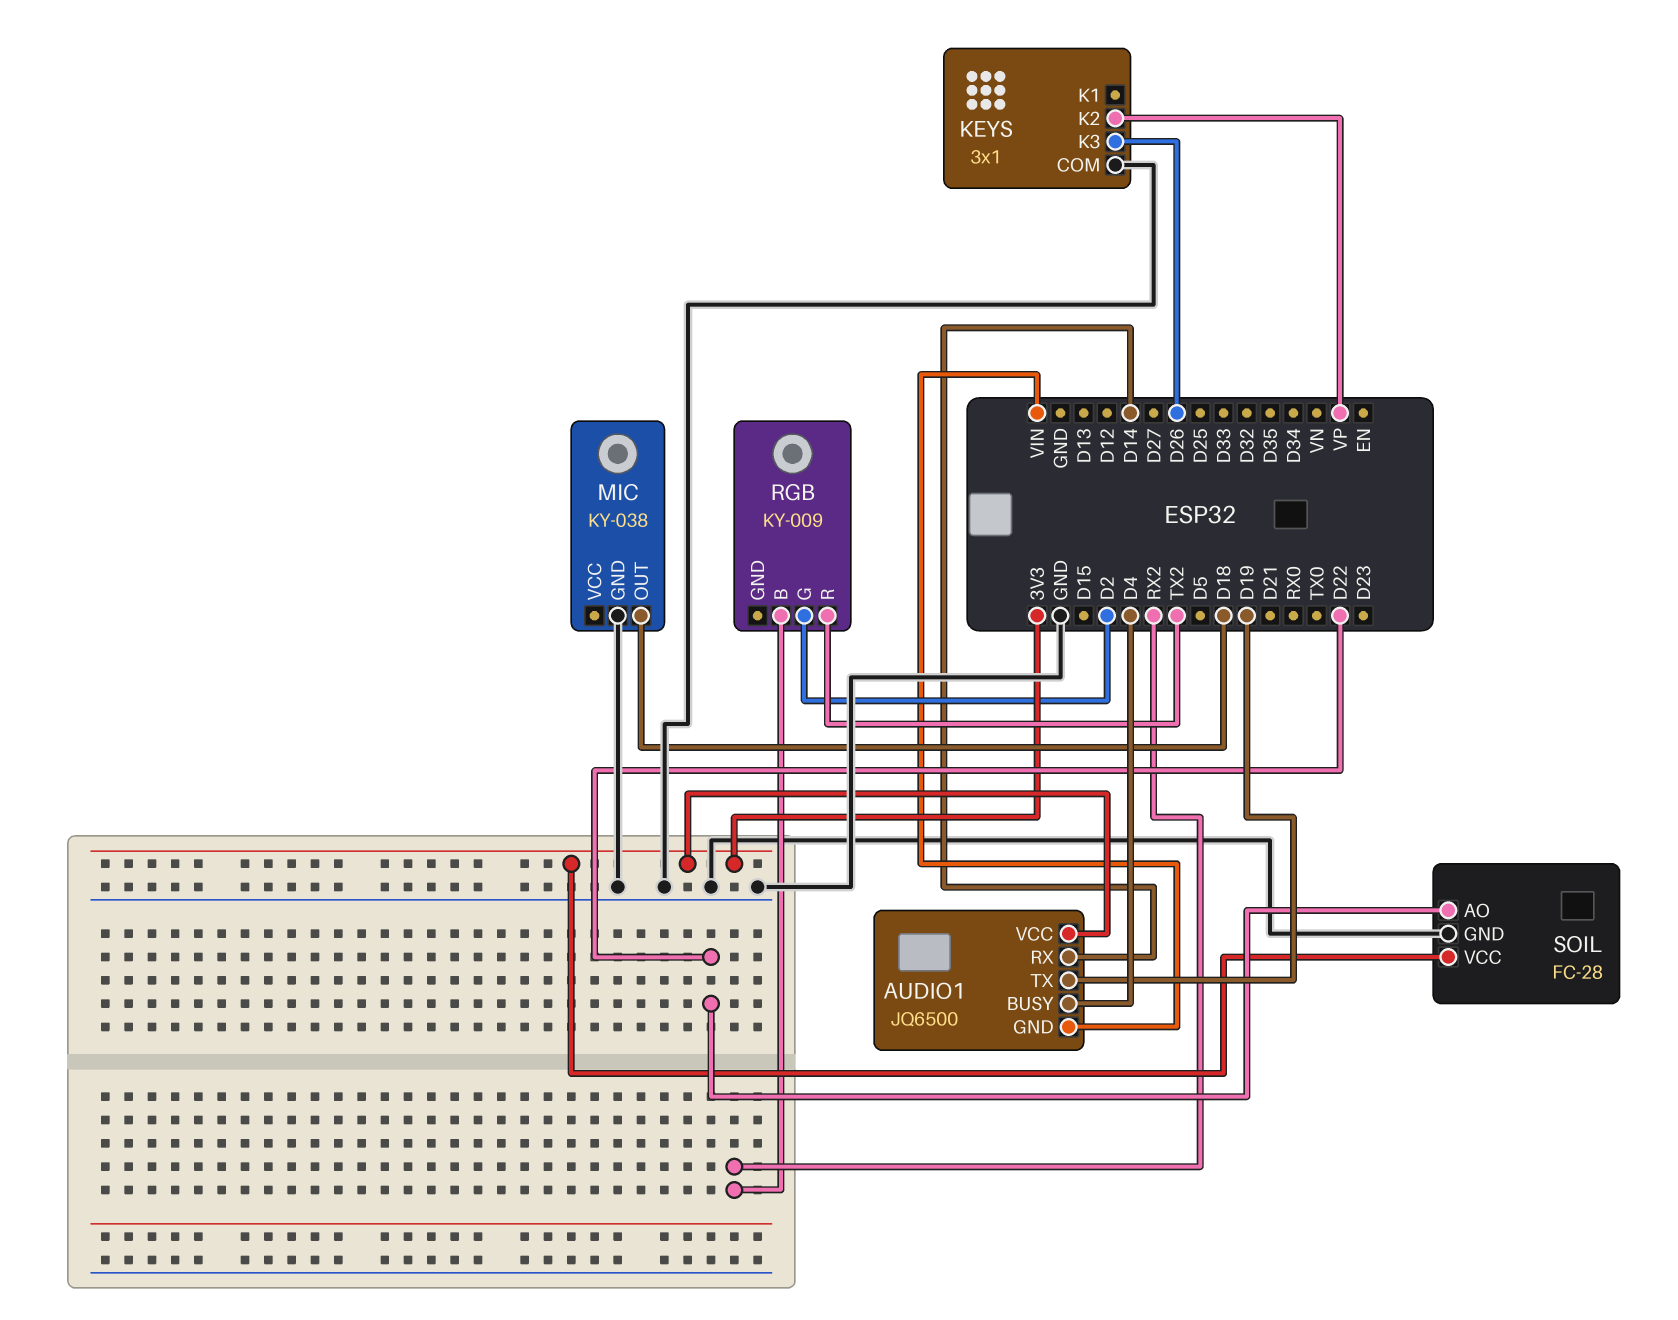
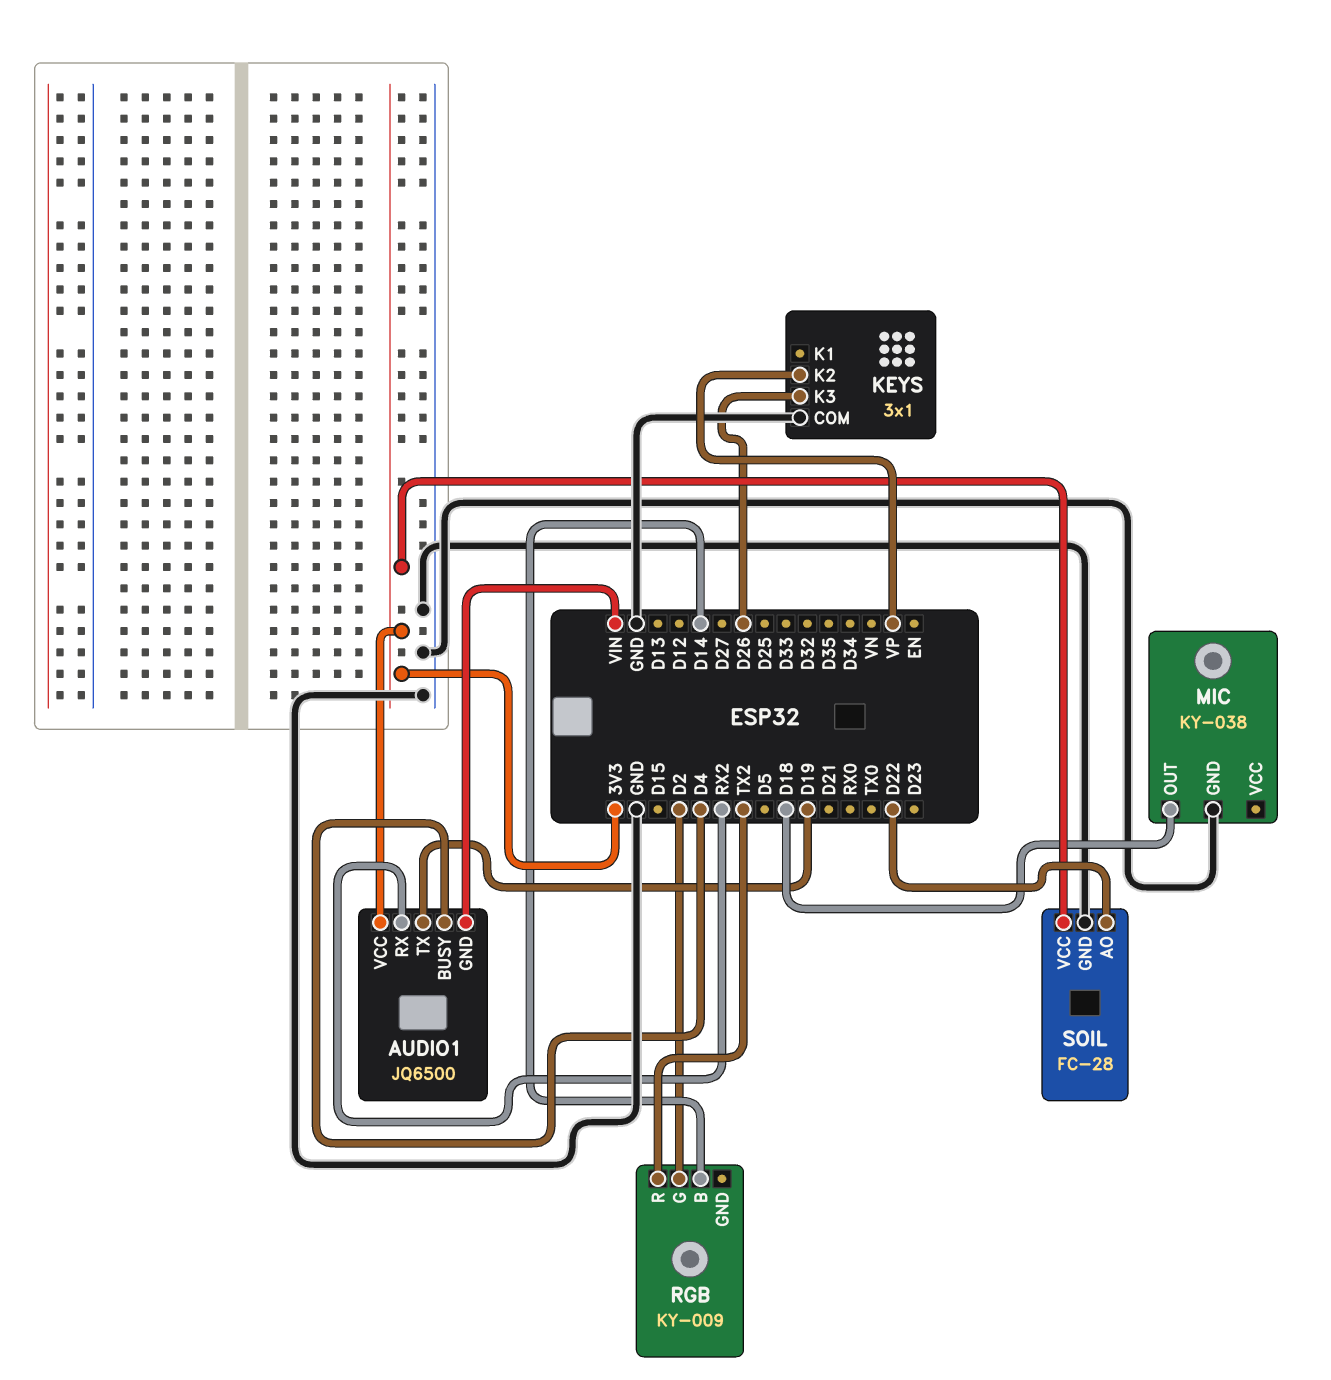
AUDIO1 pin RX: D14 -> RX2
RGB pin B: RX2 -> D14

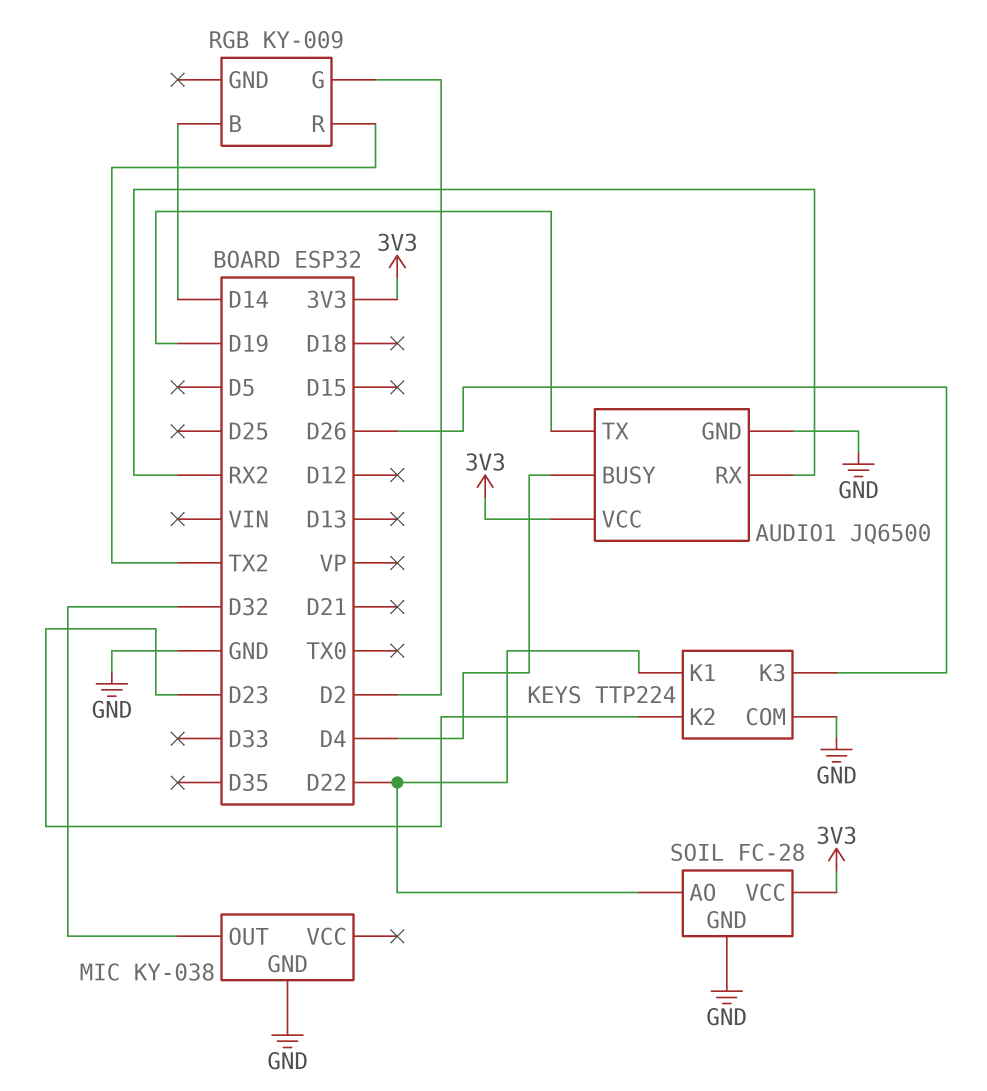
AUDIO1 pin GND: VIN -> GND
KEYS: 3x1 -> TTP224
KEYS pin K1: none -> D22
KEYS pin K2: VP -> D23
MIC pin OUT: D18 -> D32

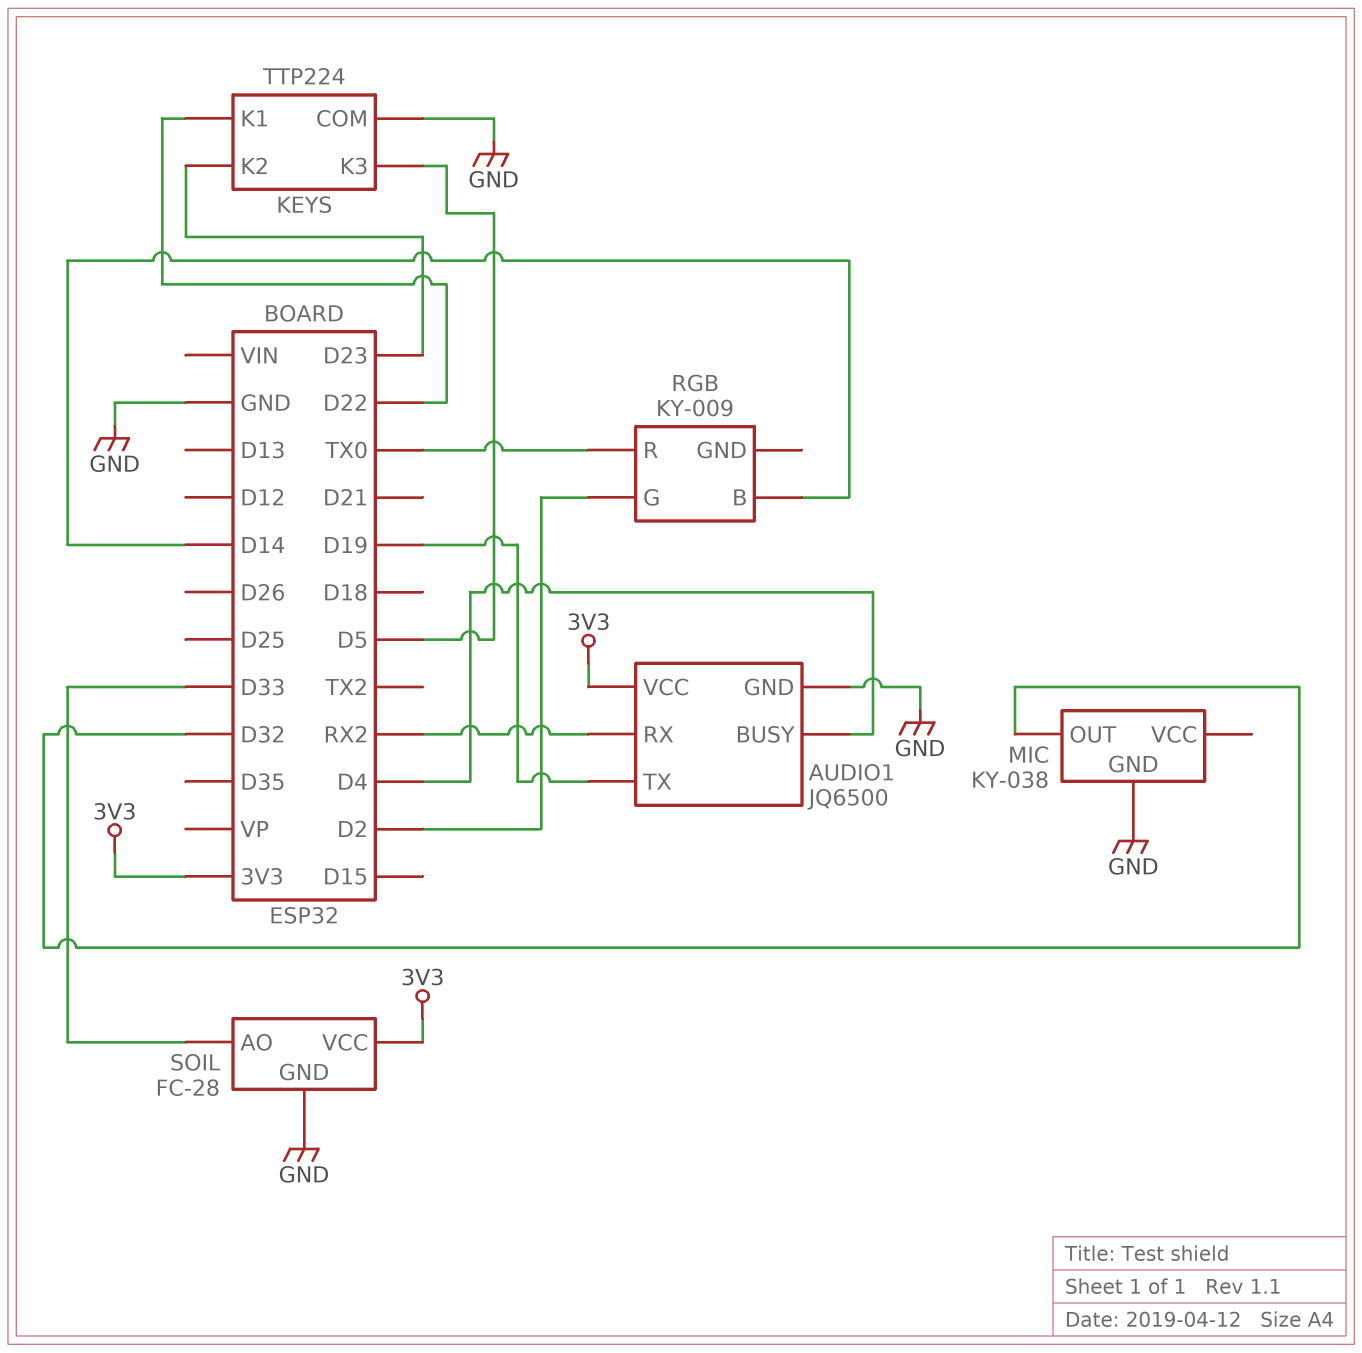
KEYS pin K3: D26 -> D5
RGB pin R: TX2 -> TX0
SOIL pin AO: D22 -> D33

